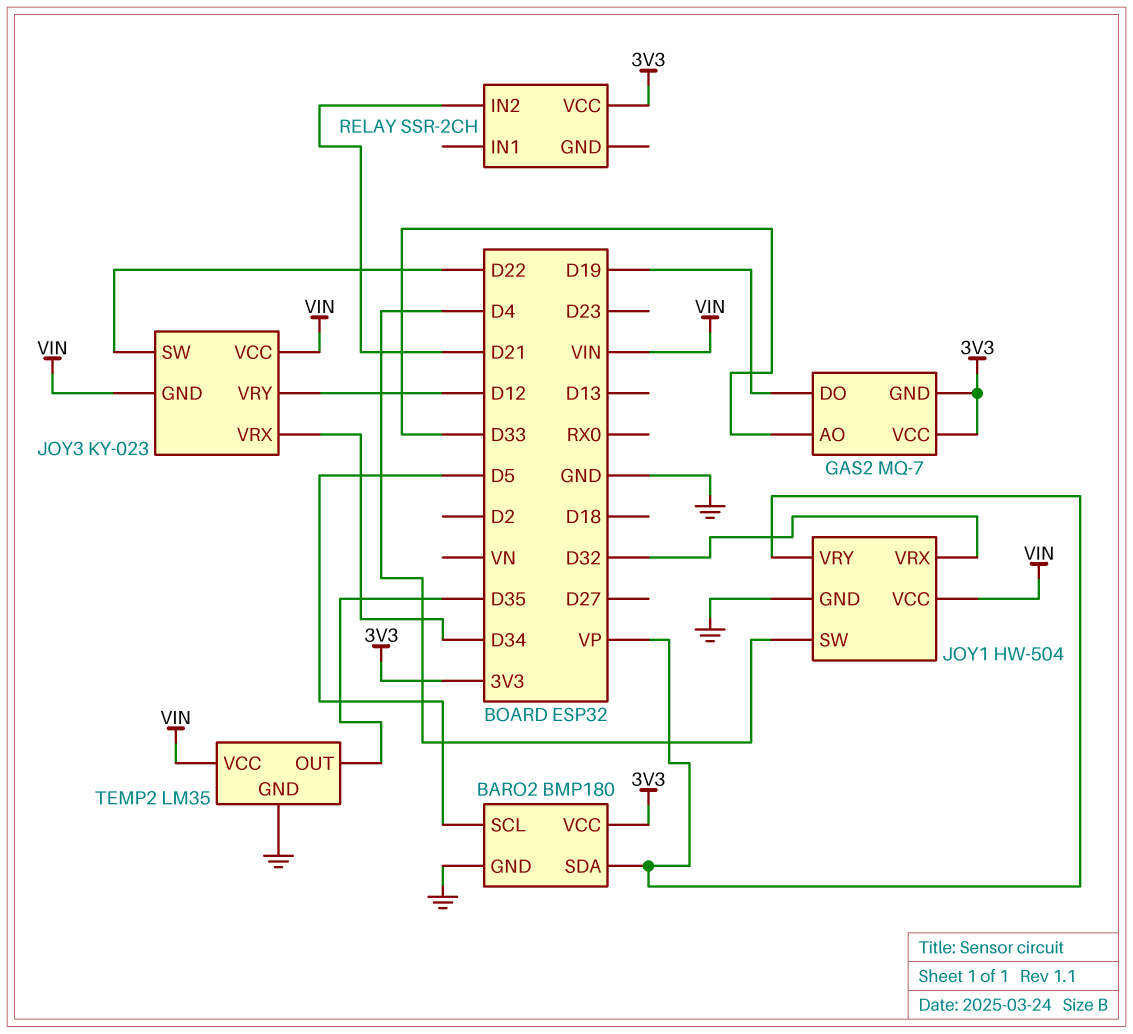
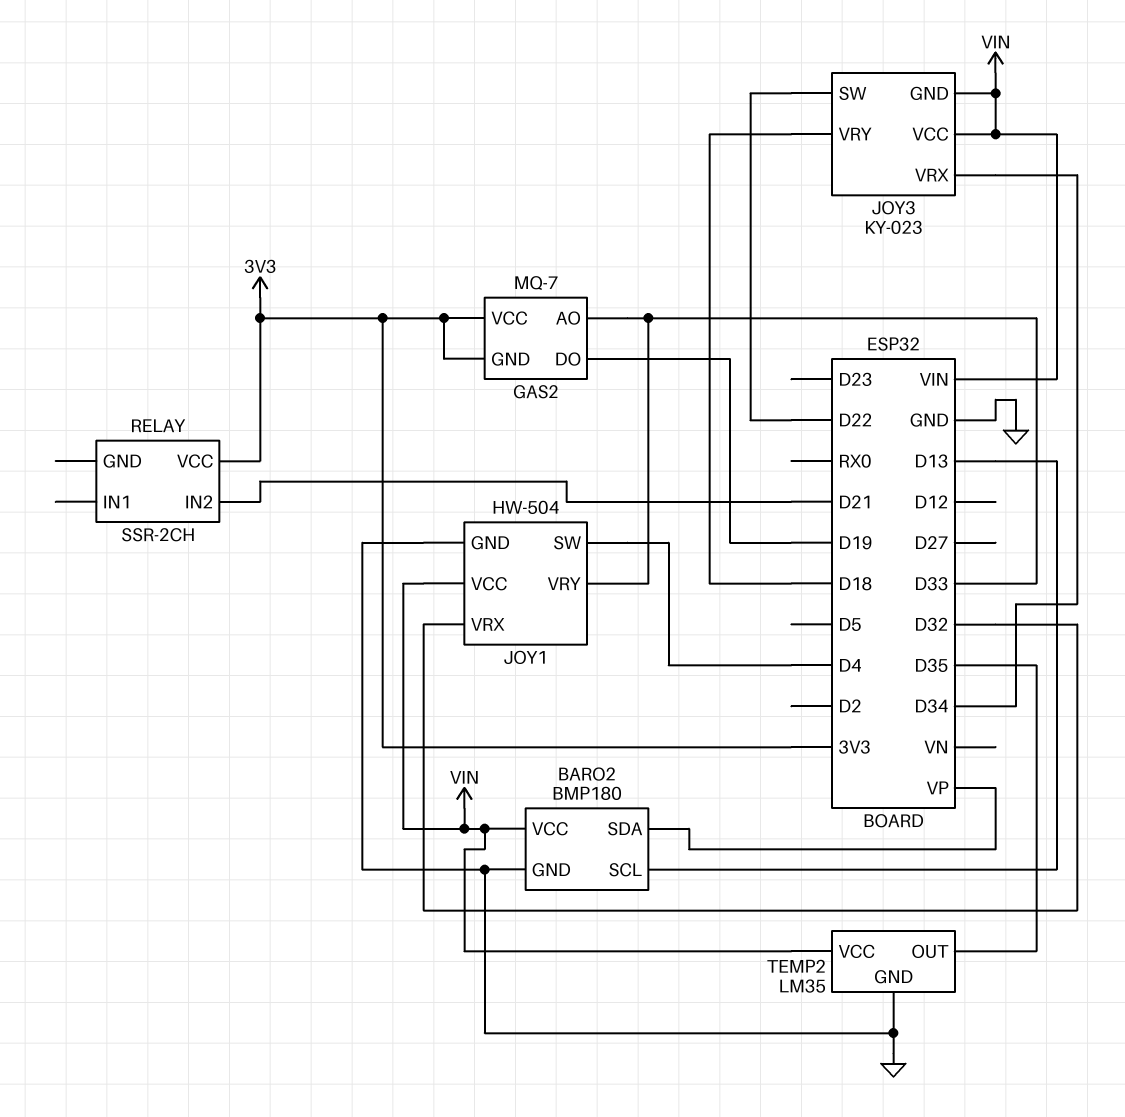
BARO2 pin SCL: D5 -> D13
BARO2 pin VCC: 3V3 -> VIN
JOY1 pin VRY: VP -> D33
JOY3 pin VRY: D12 -> D18

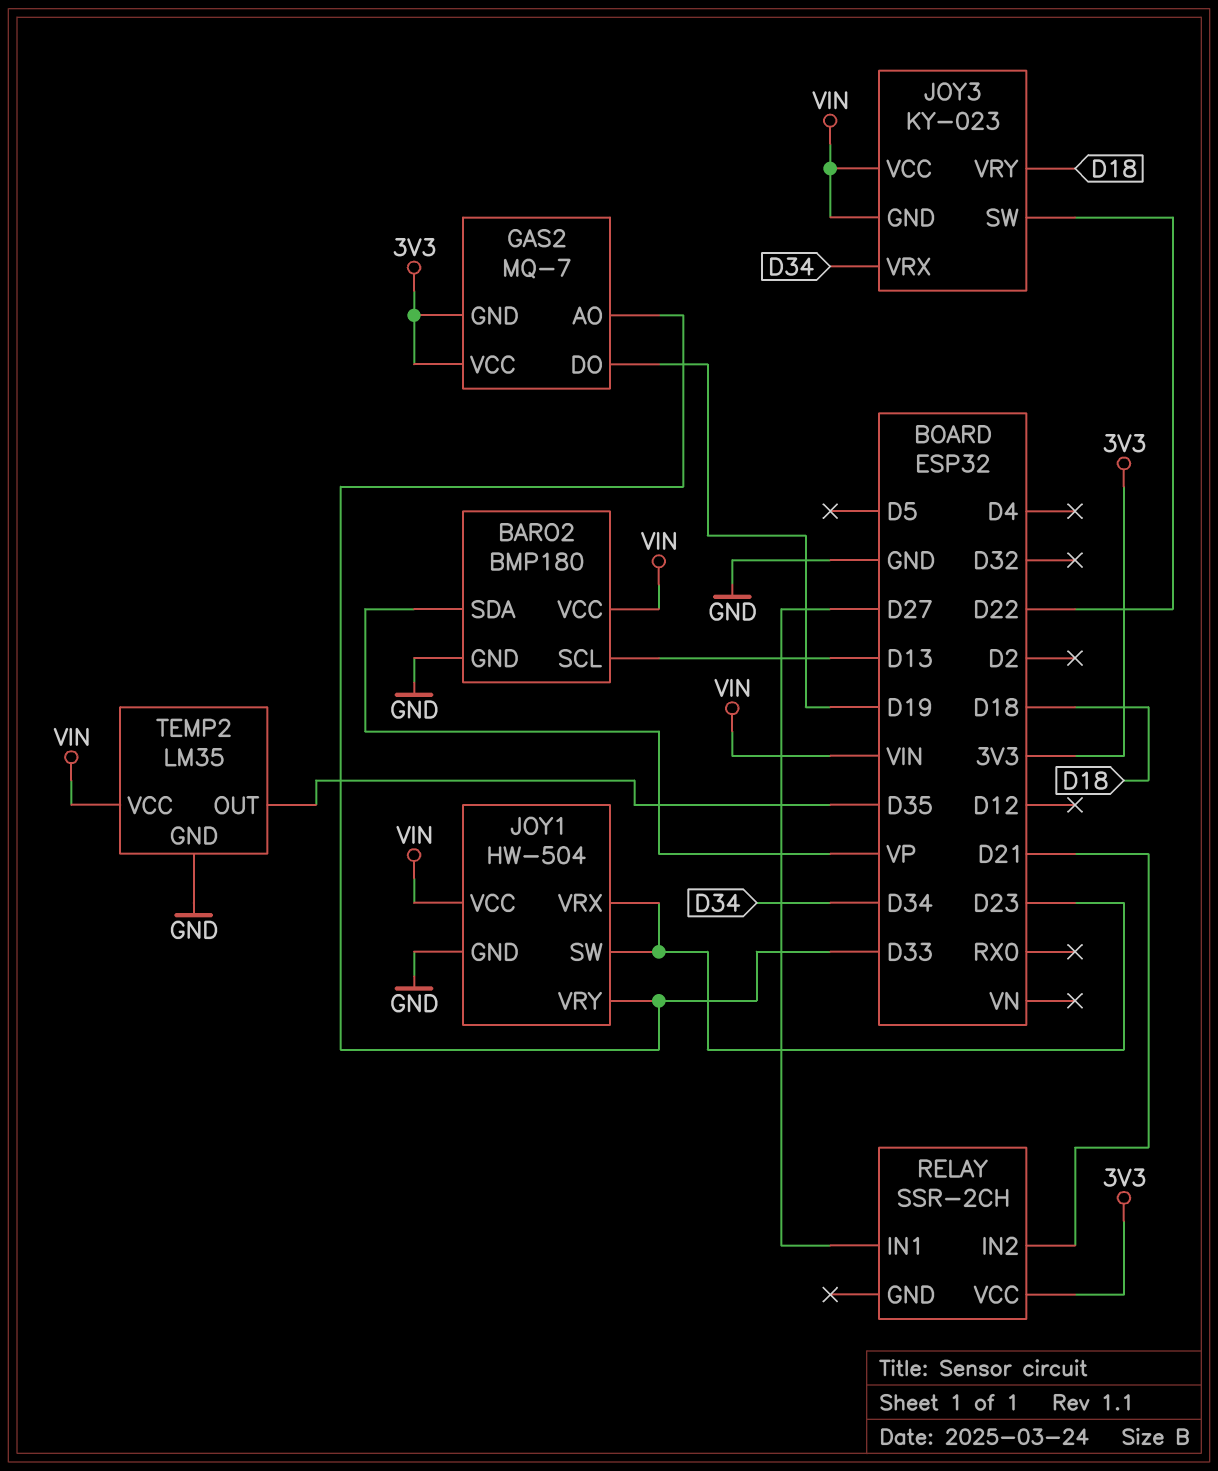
JOY1 pin SW: D4 -> D23
JOY1 pin VRX: D32 -> D23
RELAY pin IN1: none -> D27

